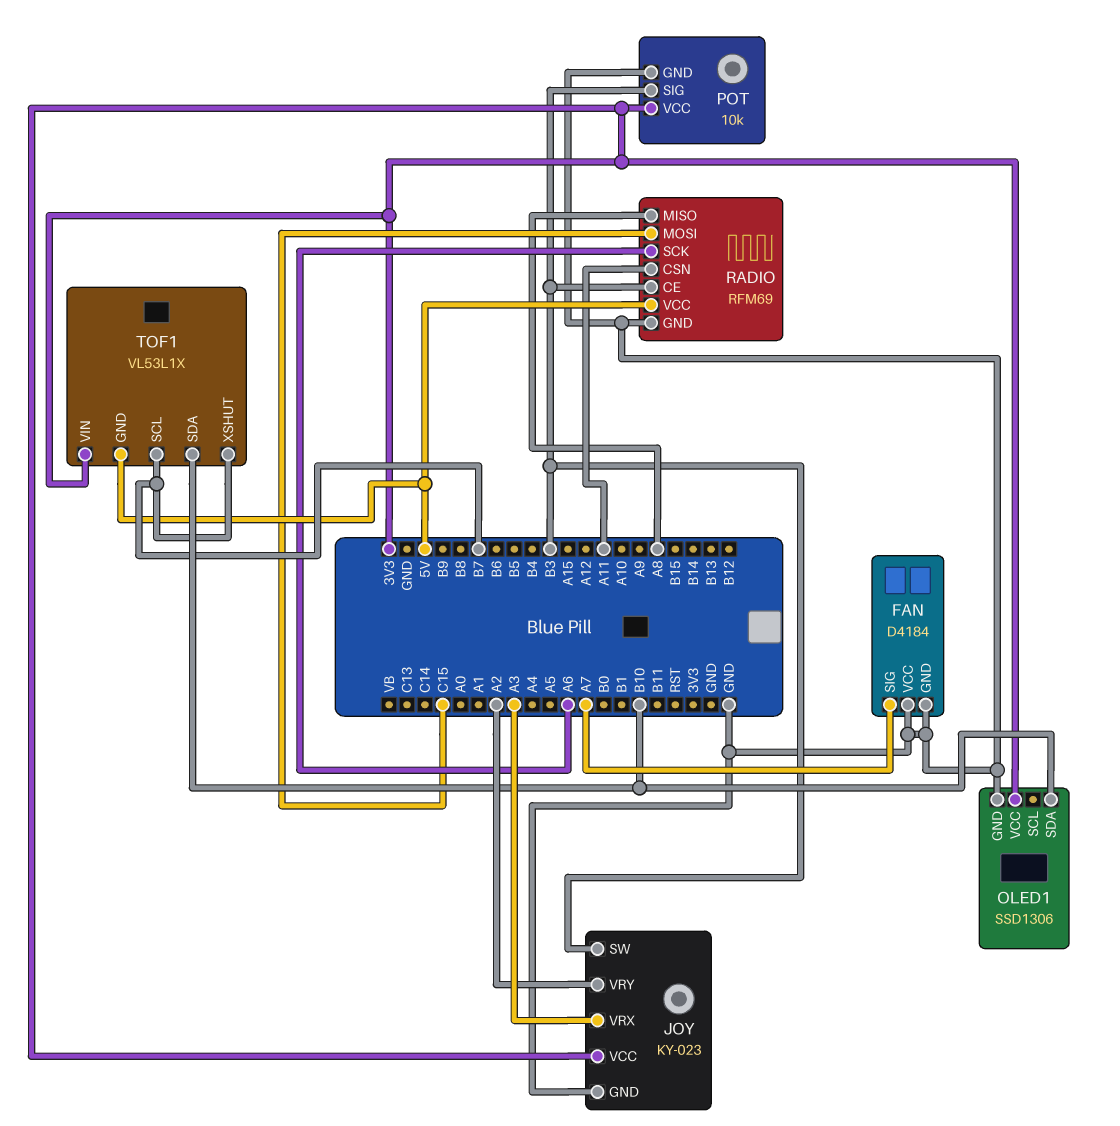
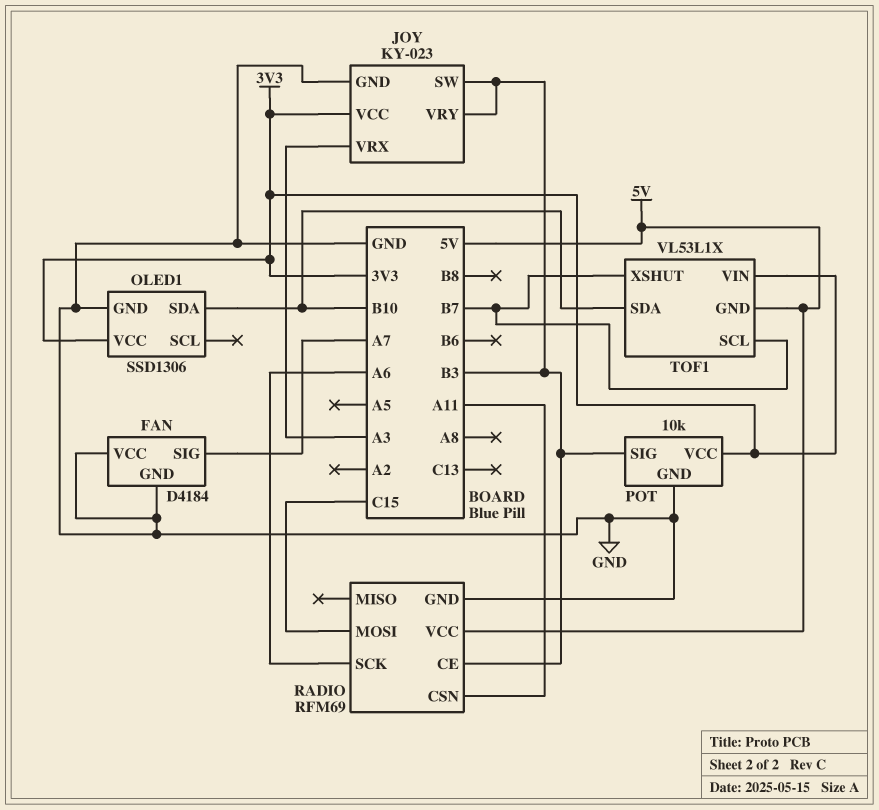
JOY pin VRY: A2 -> B3
RADIO pin MISO: A8 -> none

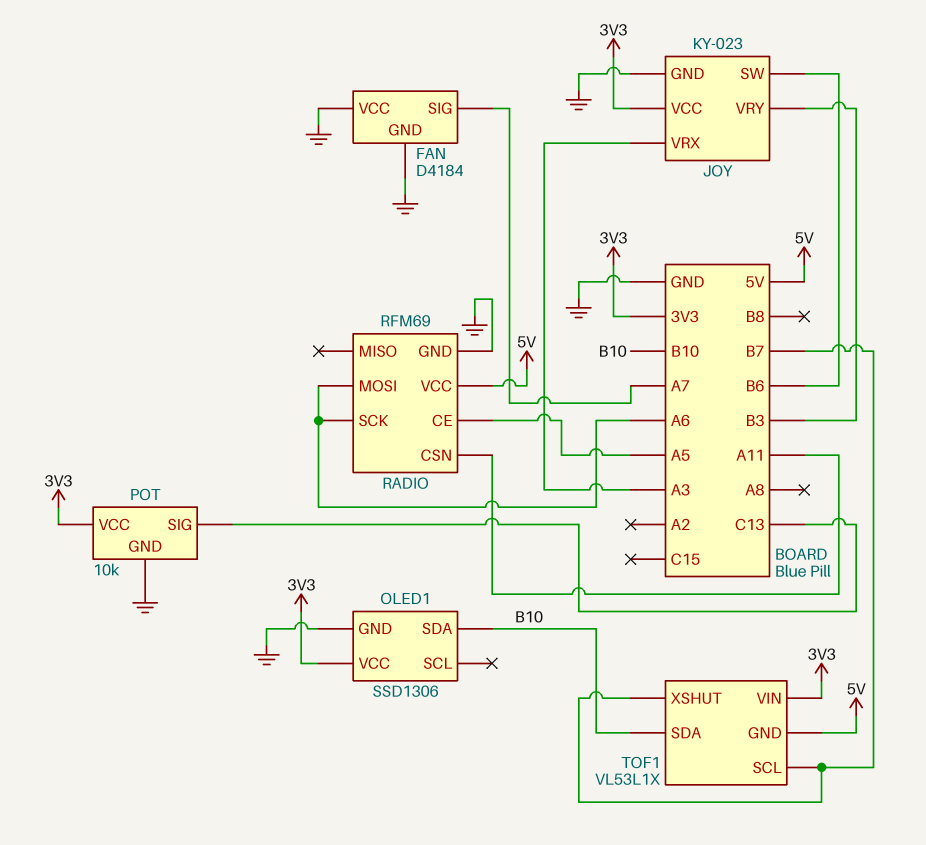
JOY pin SW: B3 -> B6
POT pin SIG: B3 -> C13
RADIO pin CE: B3 -> A5
RADIO pin MOSI: C15 -> A6

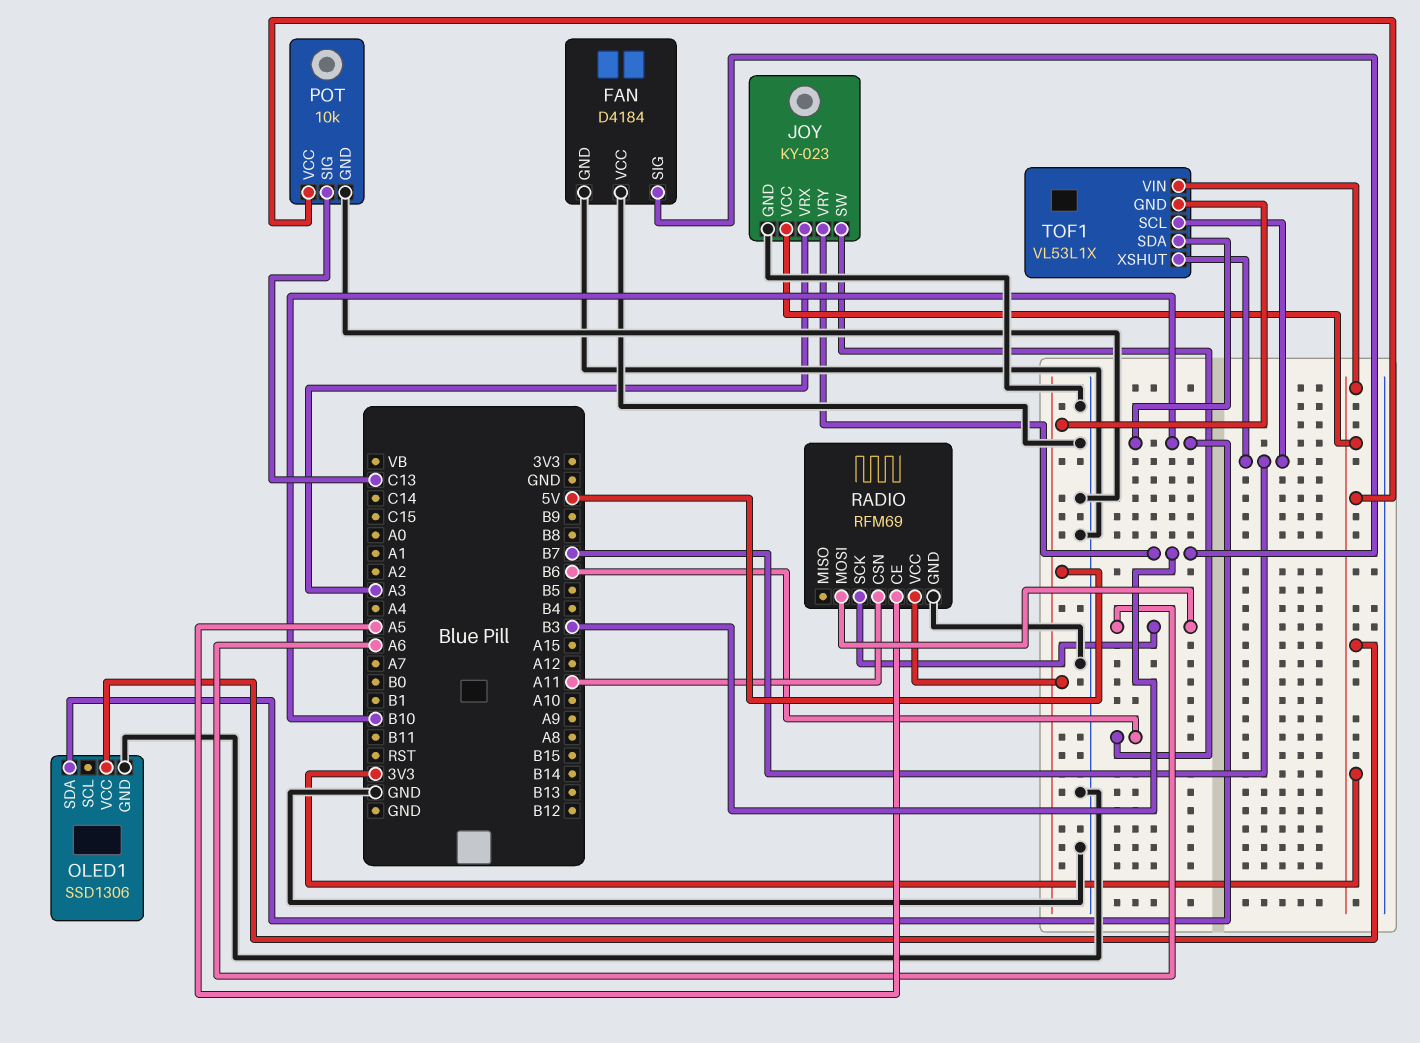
FAN pin SIG: A7 -> B3

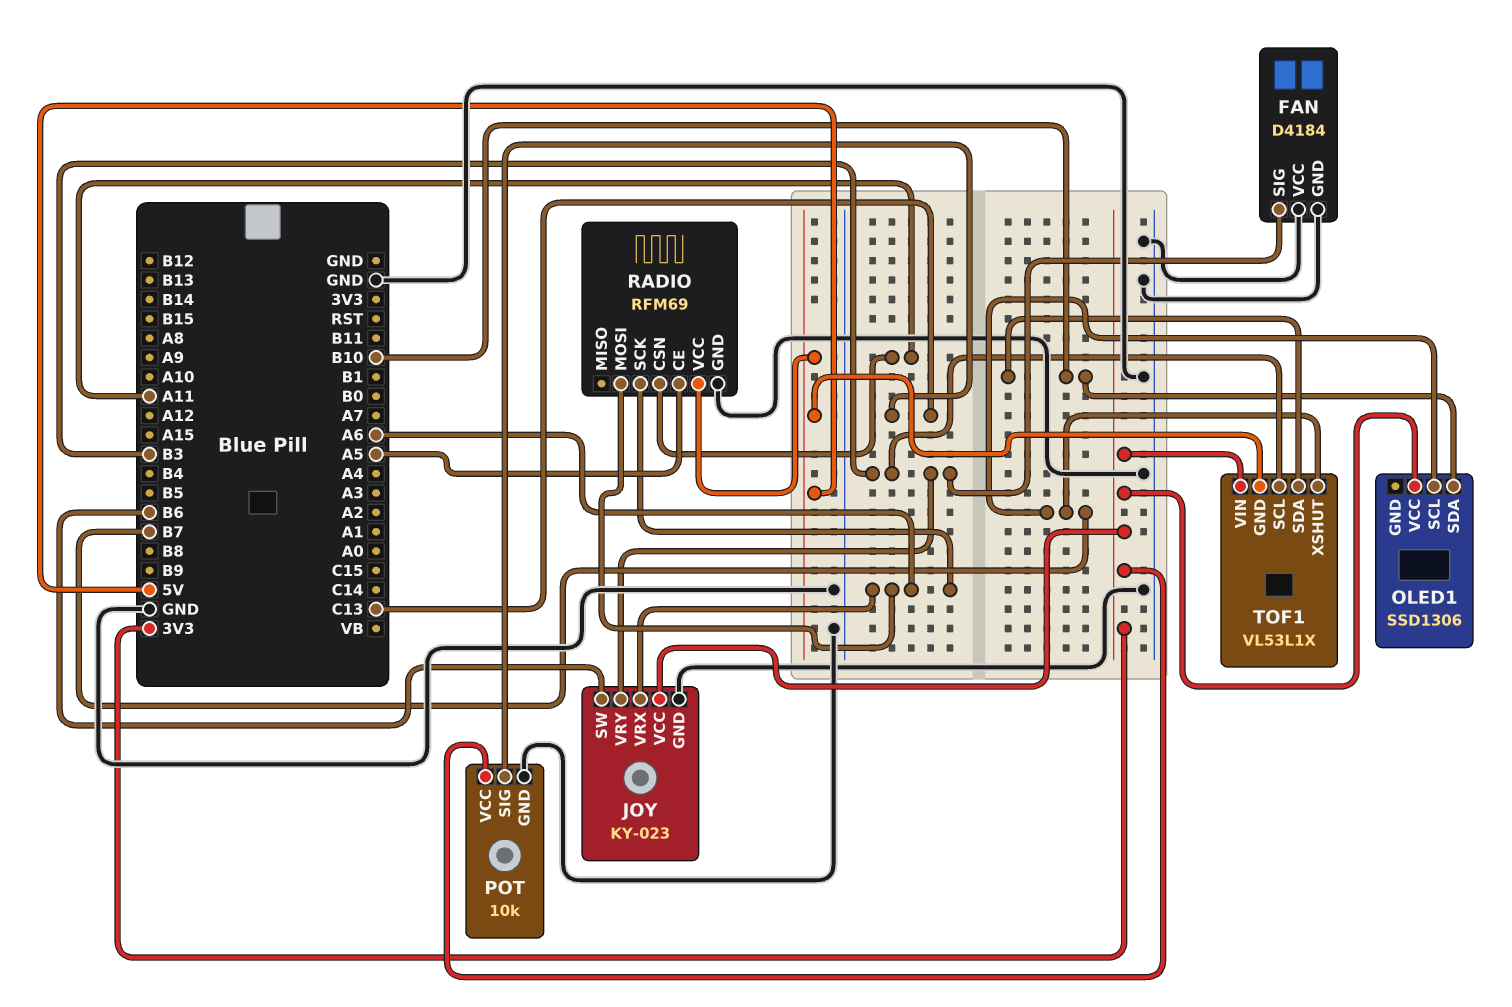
JOY pin VRX: A3 -> A6
OLED1 pin GND: GND -> none
OLED1 pin SCL: none -> B7
TOF1 pin SCL: B7 -> B3

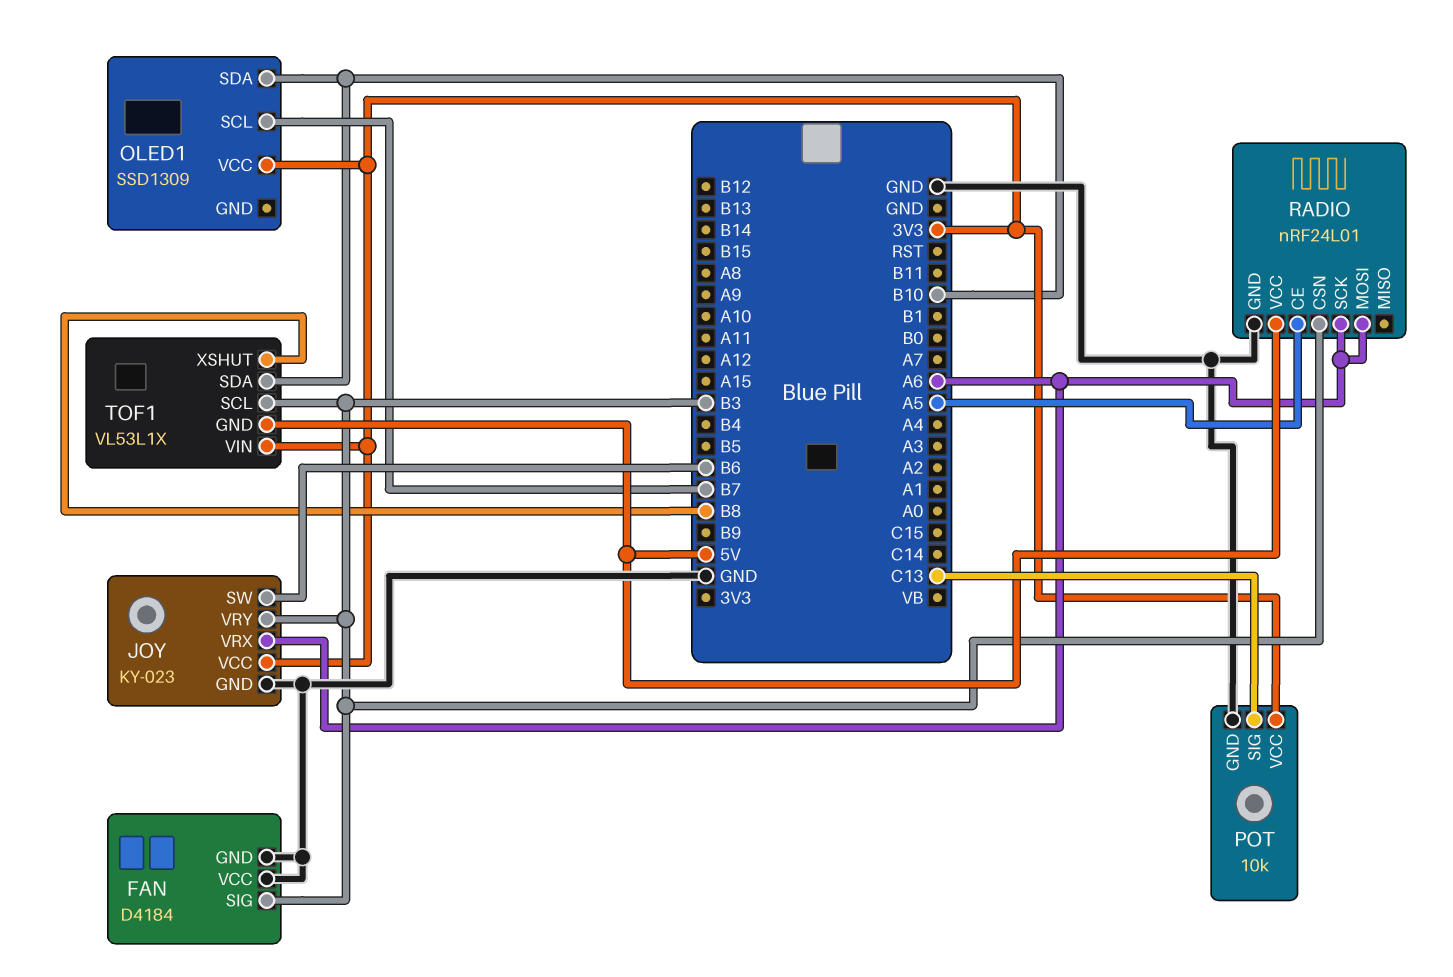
OLED1: SSD1306 -> SSD1309
RADIO: RFM69 -> nRF24L01
RADIO pin CSN: A11 -> B3
TOF1 pin XSHUT: B7 -> B8

